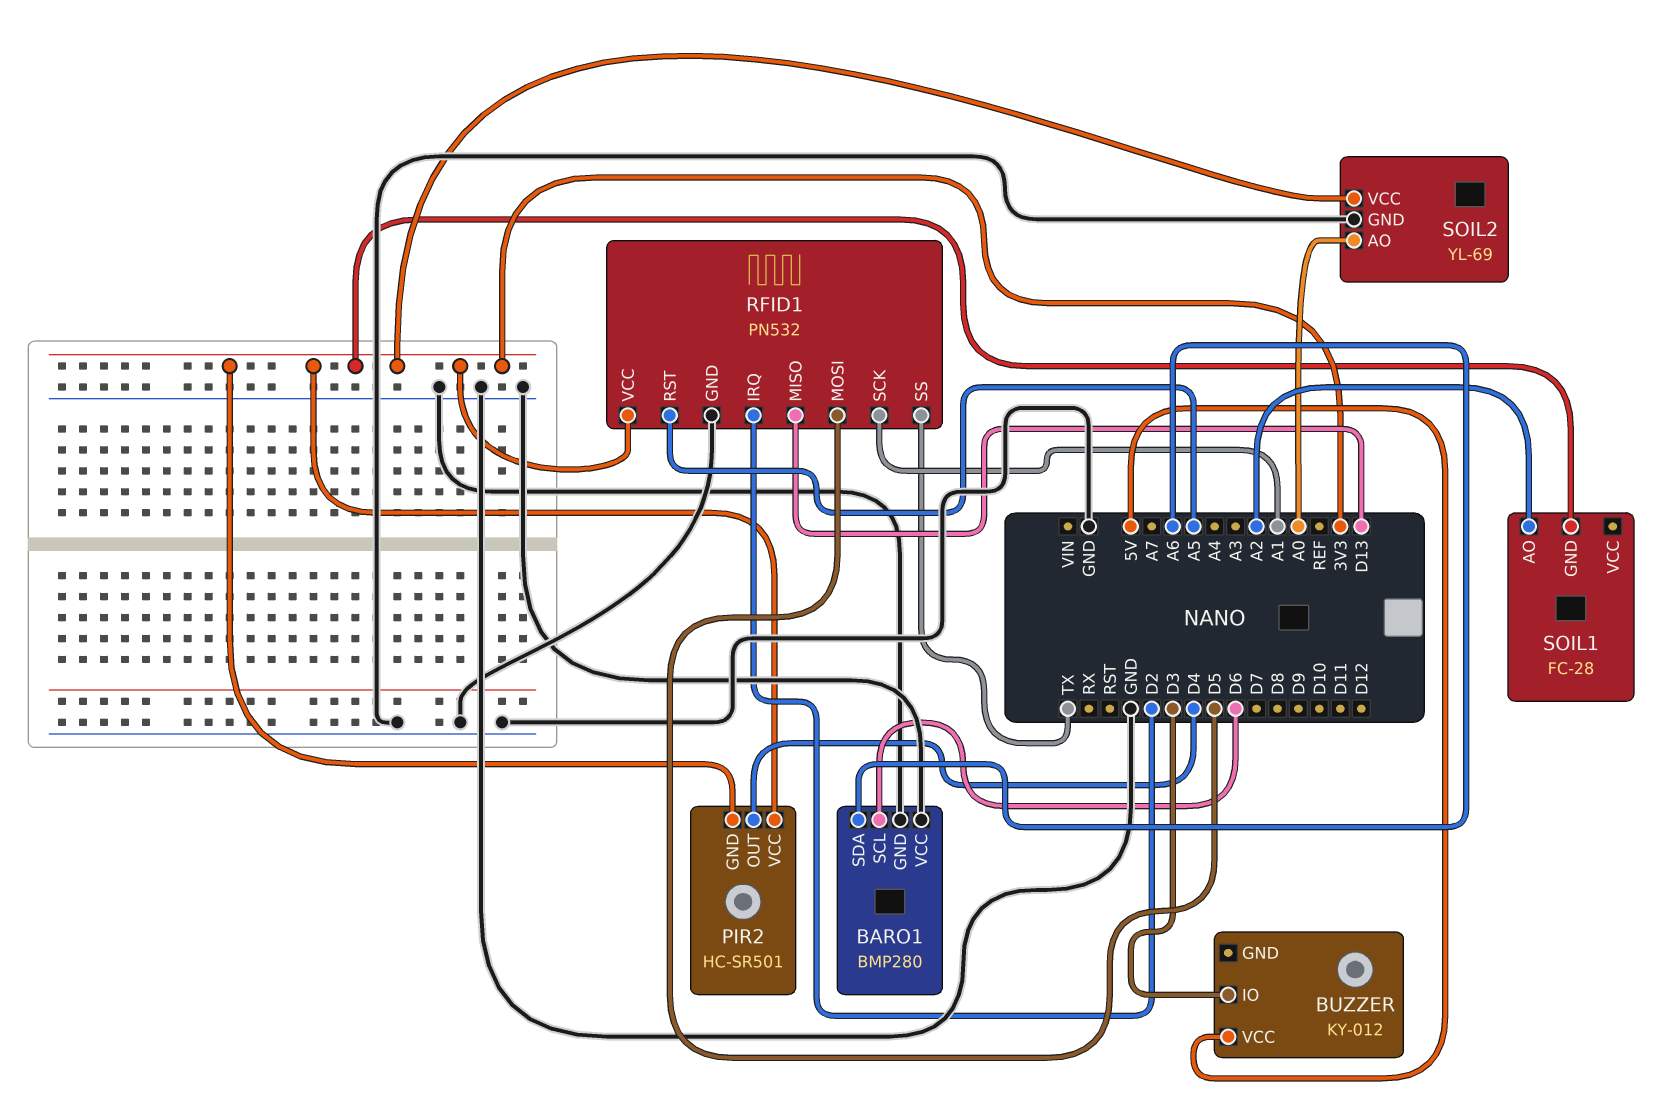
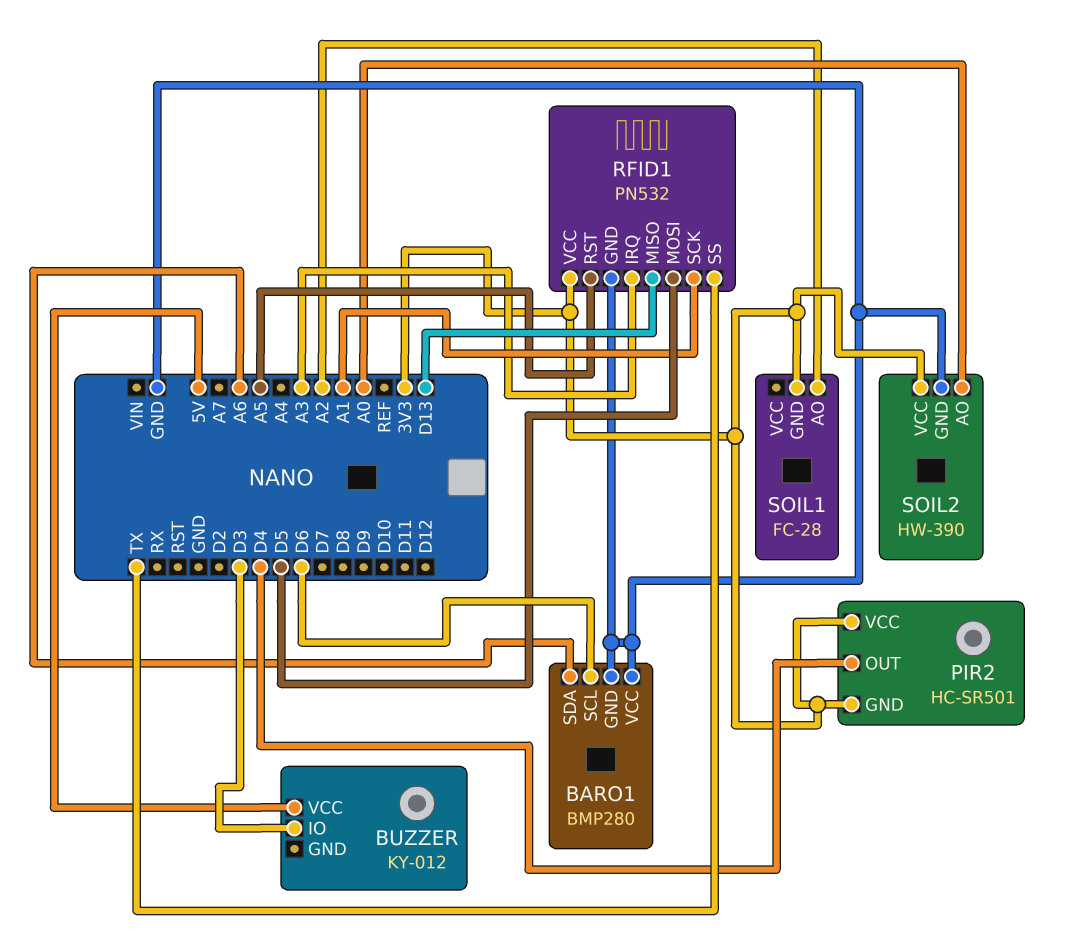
RFID1 pin IRQ: D2 -> A3
SOIL2: YL-69 -> HW-390

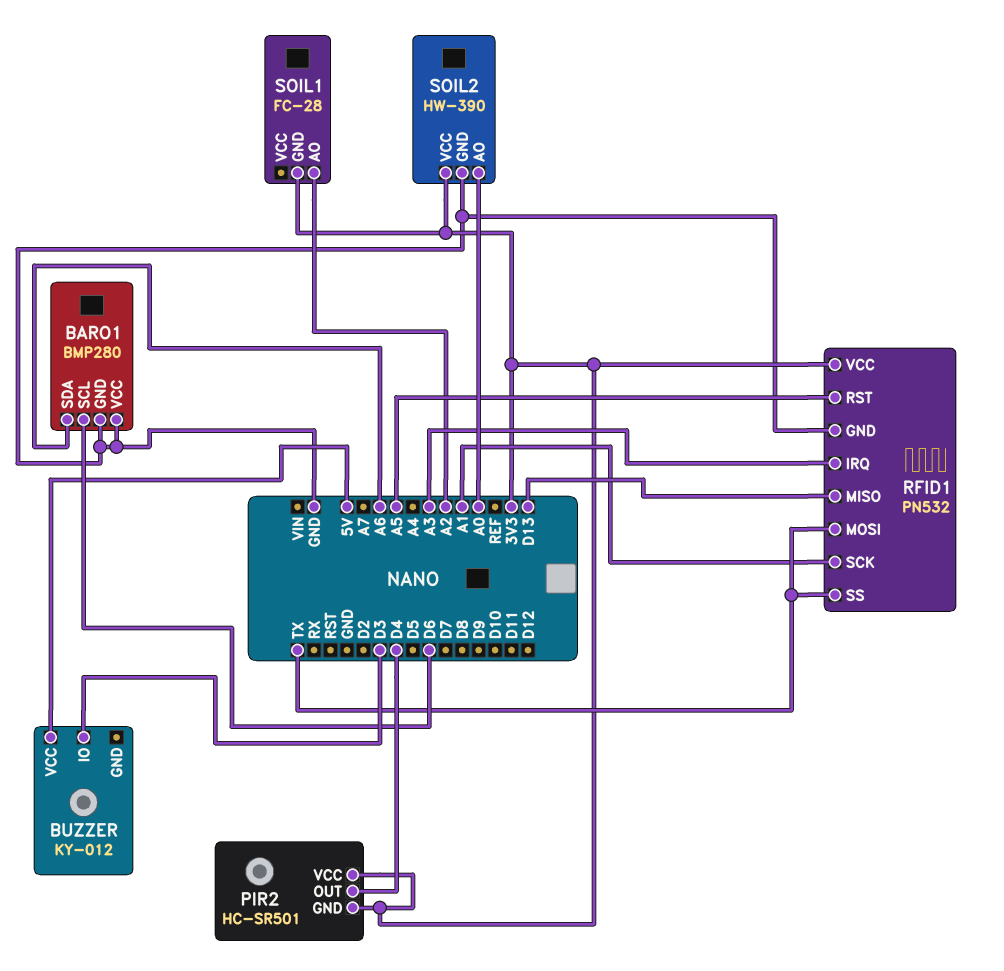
RFID1 pin MOSI: D5 -> TX

